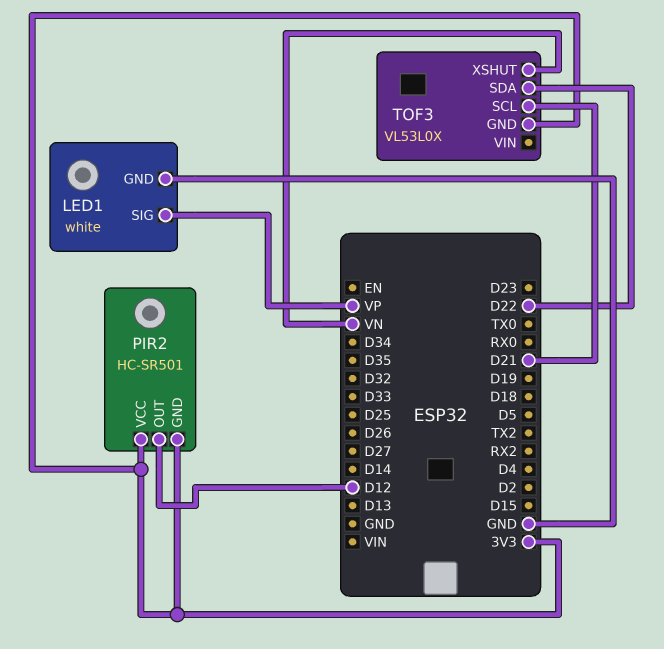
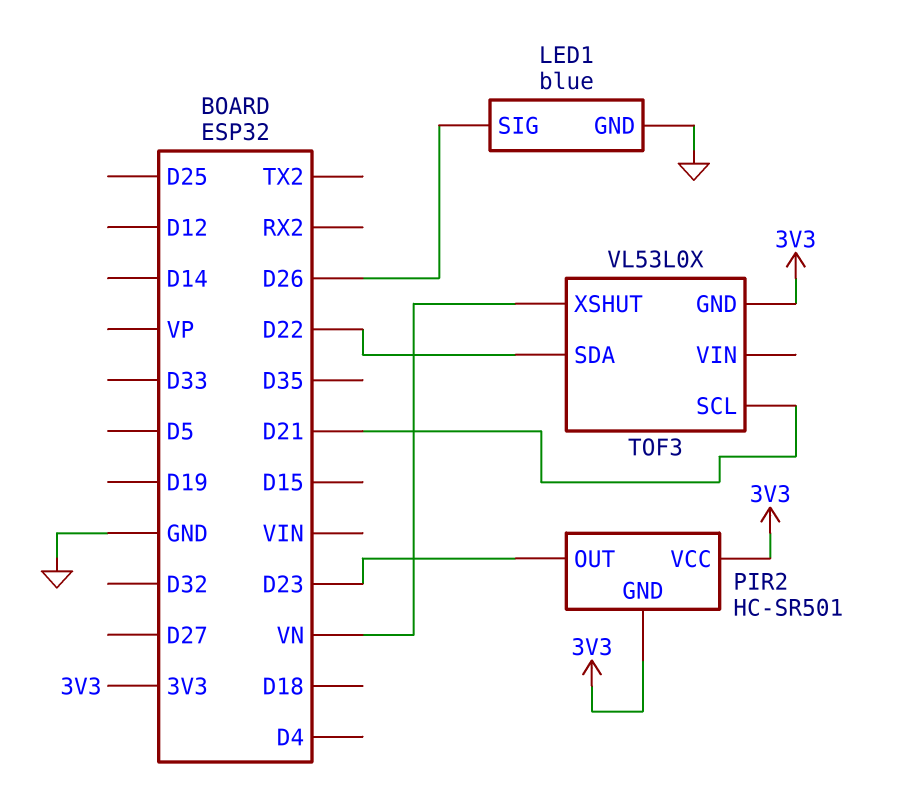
LED1: white -> blue
LED1 pin SIG: VP -> D26
PIR2 pin OUT: D12 -> D23

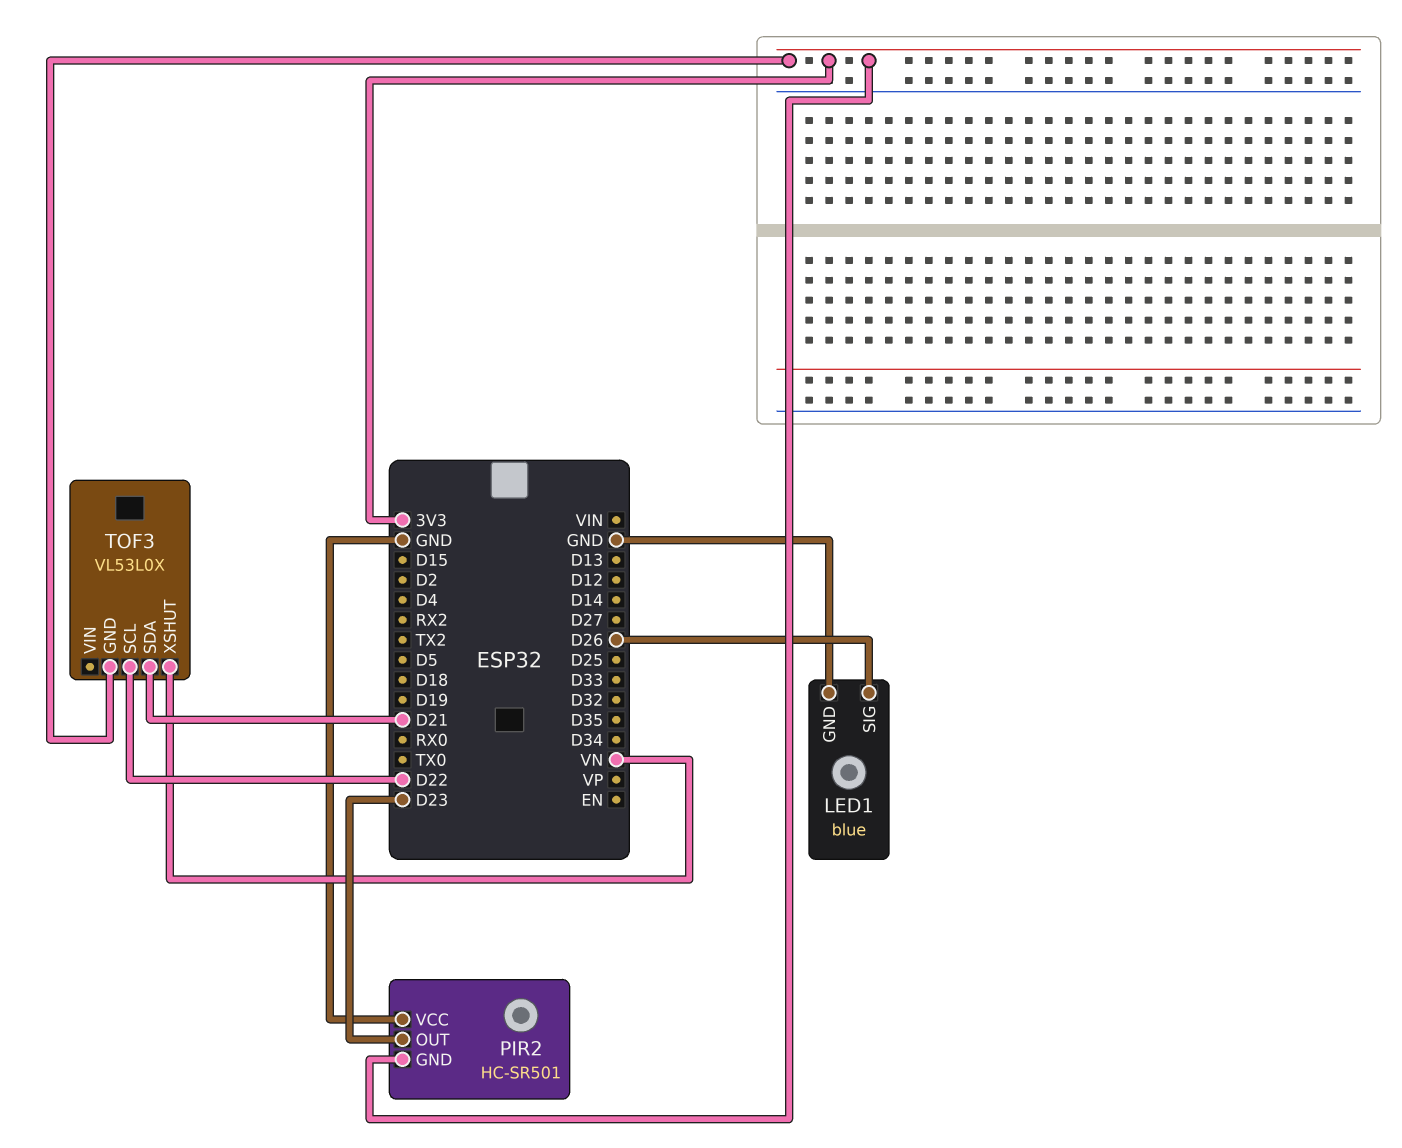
PIR2 pin VCC: 3V3 -> GND
TOF3 pin SCL: D21 -> D22
TOF3 pin SDA: D22 -> D21

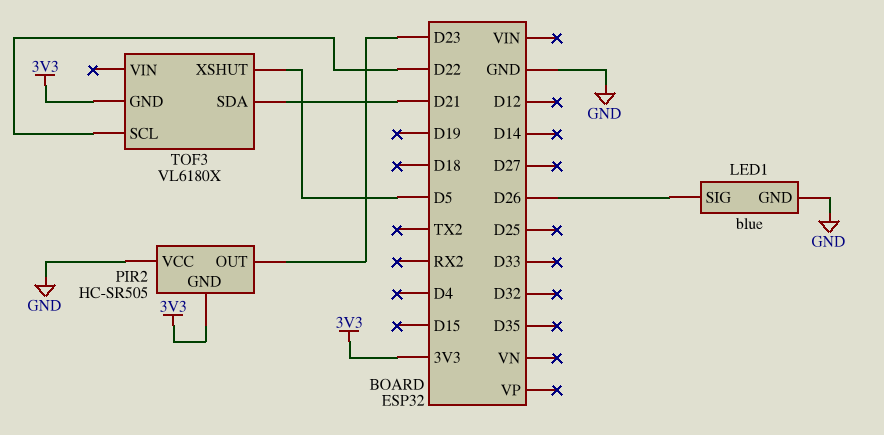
PIR2: HC-SR501 -> HC-SR505
TOF3: VL53L0X -> VL6180X
TOF3 pin XSHUT: VN -> D5

